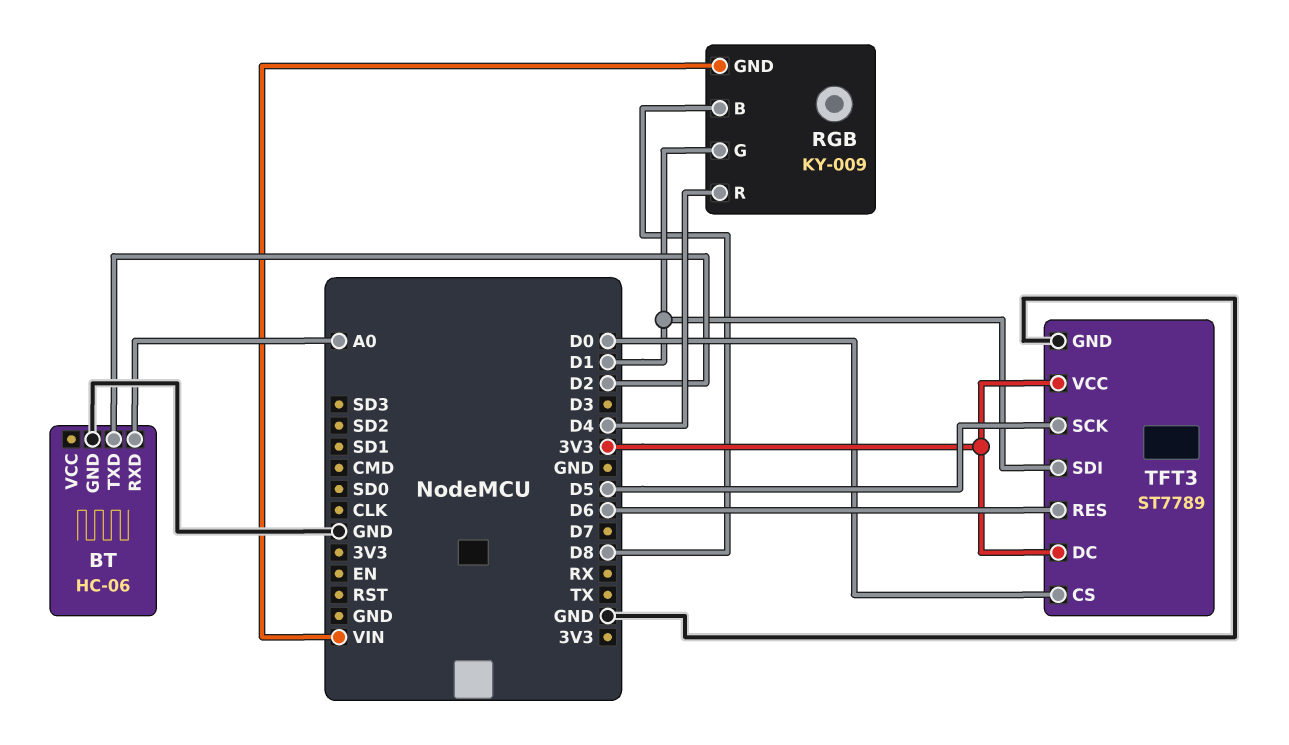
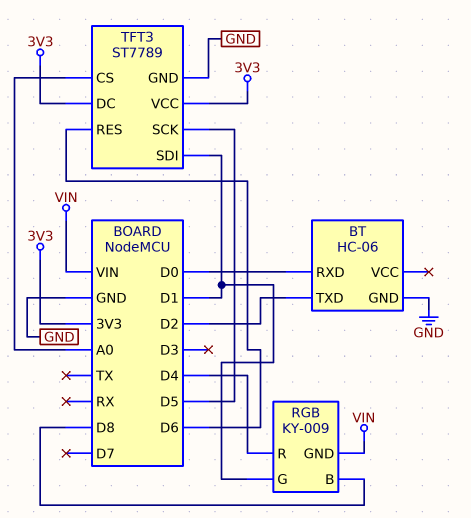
BT pin RXD: A0 -> D0
TFT3 pin CS: D0 -> A0

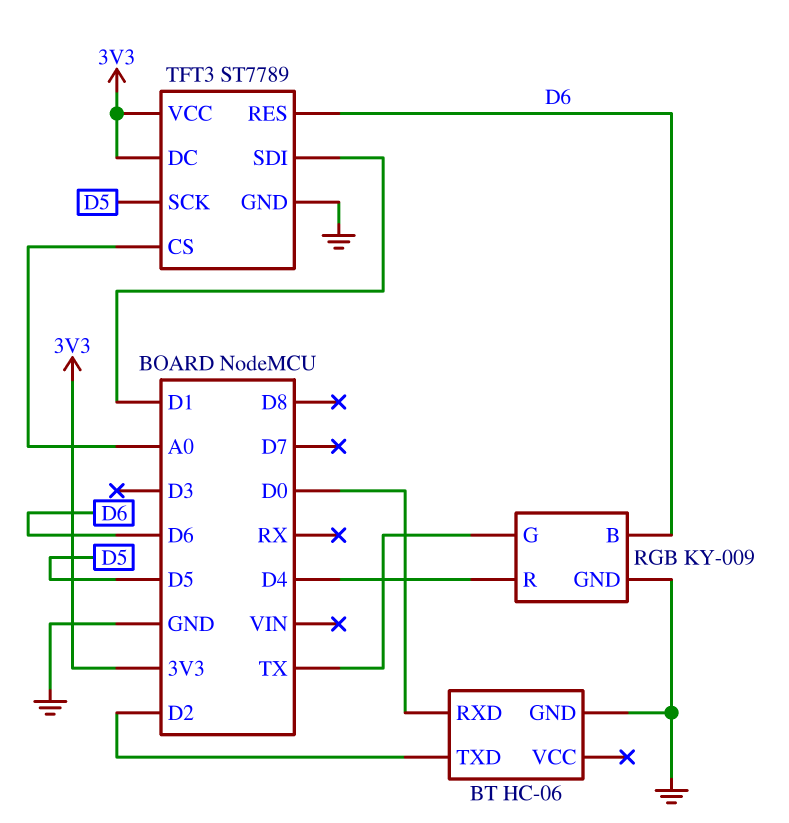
RGB pin B: D8 -> D6
RGB pin G: D1 -> TX
RGB pin GND: VIN -> GND

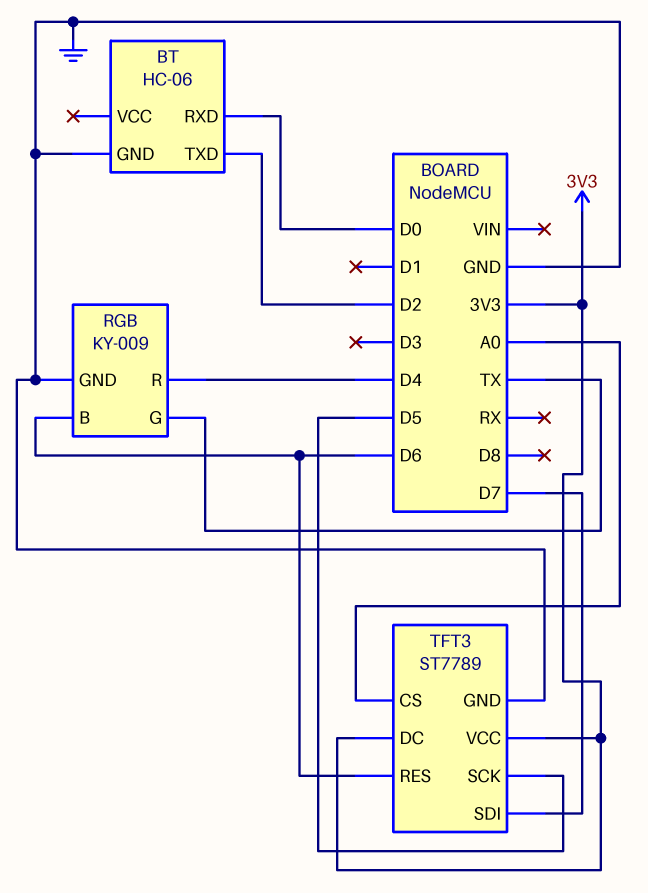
TFT3 pin SDI: D1 -> D7

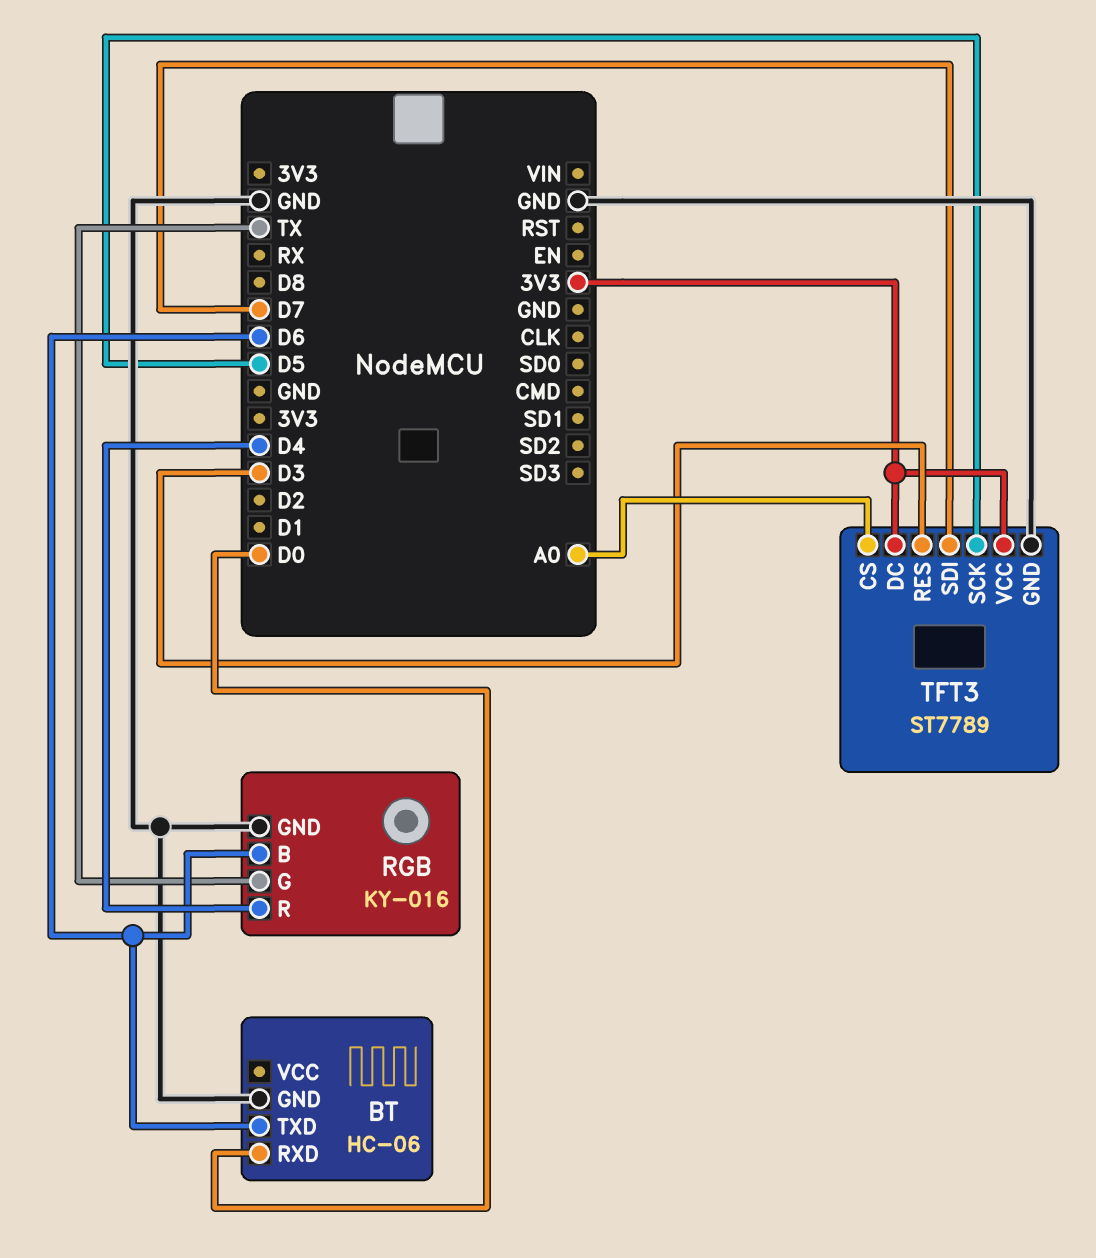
BT pin TXD: D2 -> D6
RGB: KY-009 -> KY-016
TFT3 pin RES: D6 -> D3

